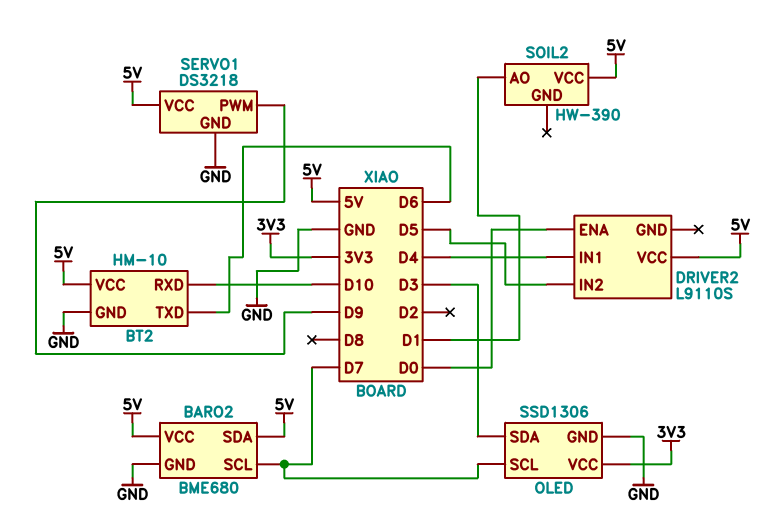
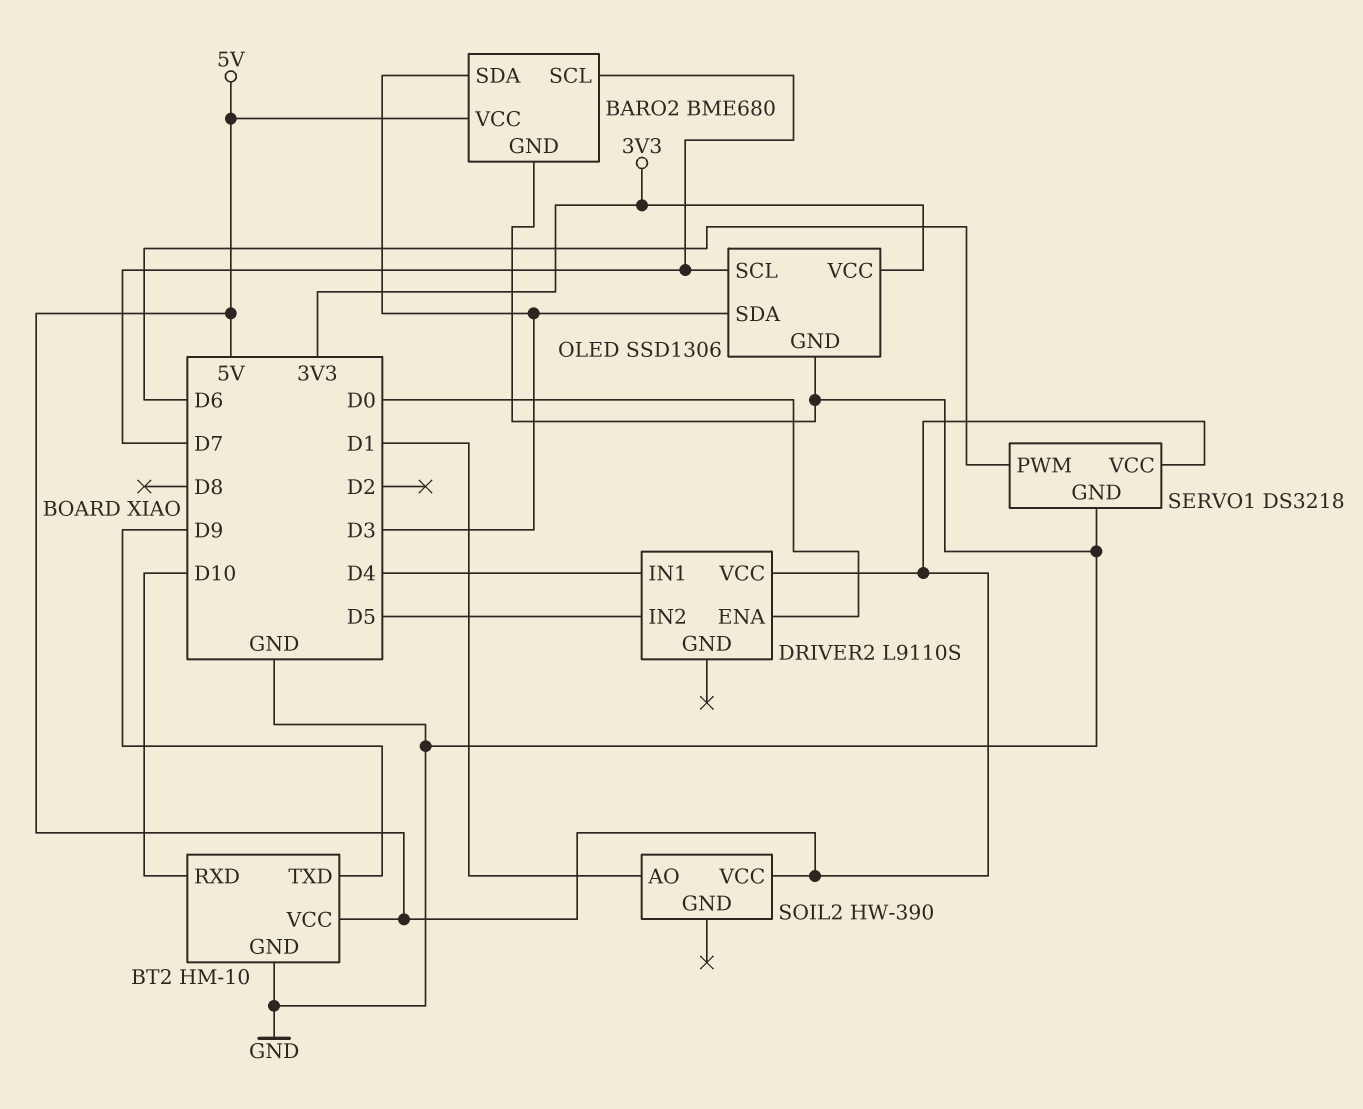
BARO2 pin SDA: 5V -> D3
BT2 pin TXD: D6 -> D9
SERVO1 pin PWM: D9 -> D6

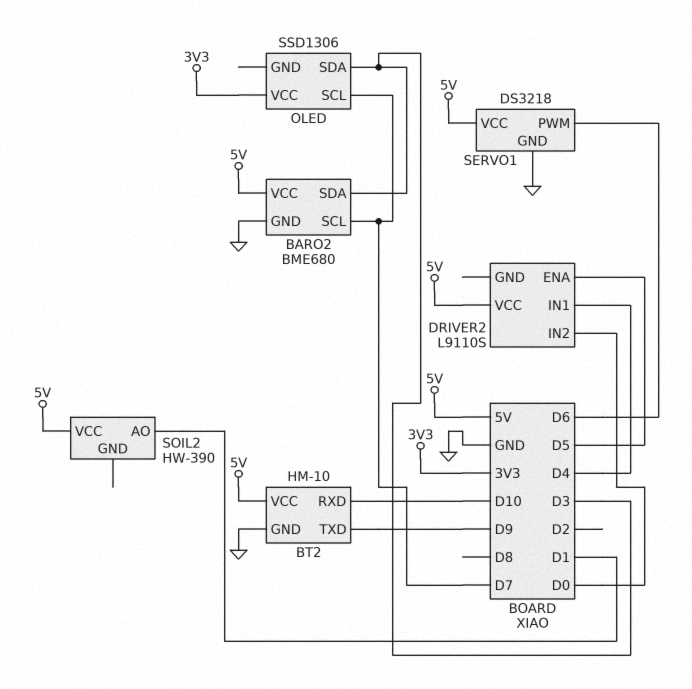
DRIVER2 pin ENA: D0 -> D5
DRIVER2 pin IN2: D5 -> D0
OLED pin GND: GND -> none

